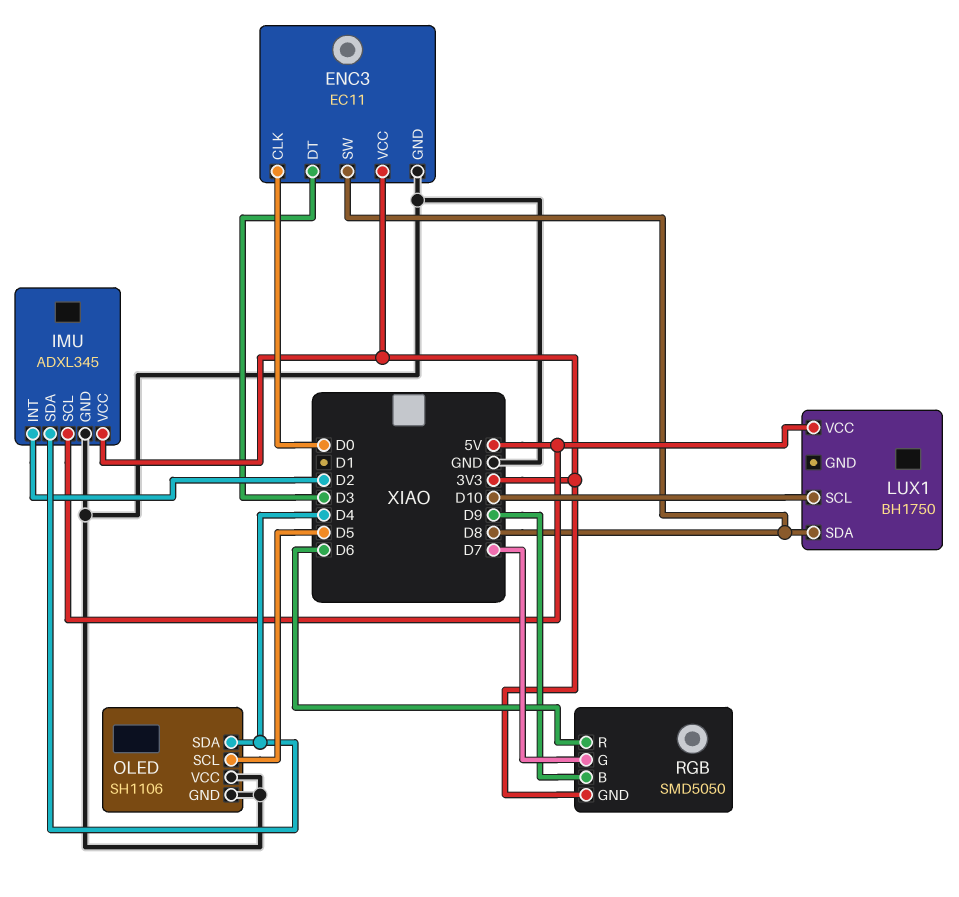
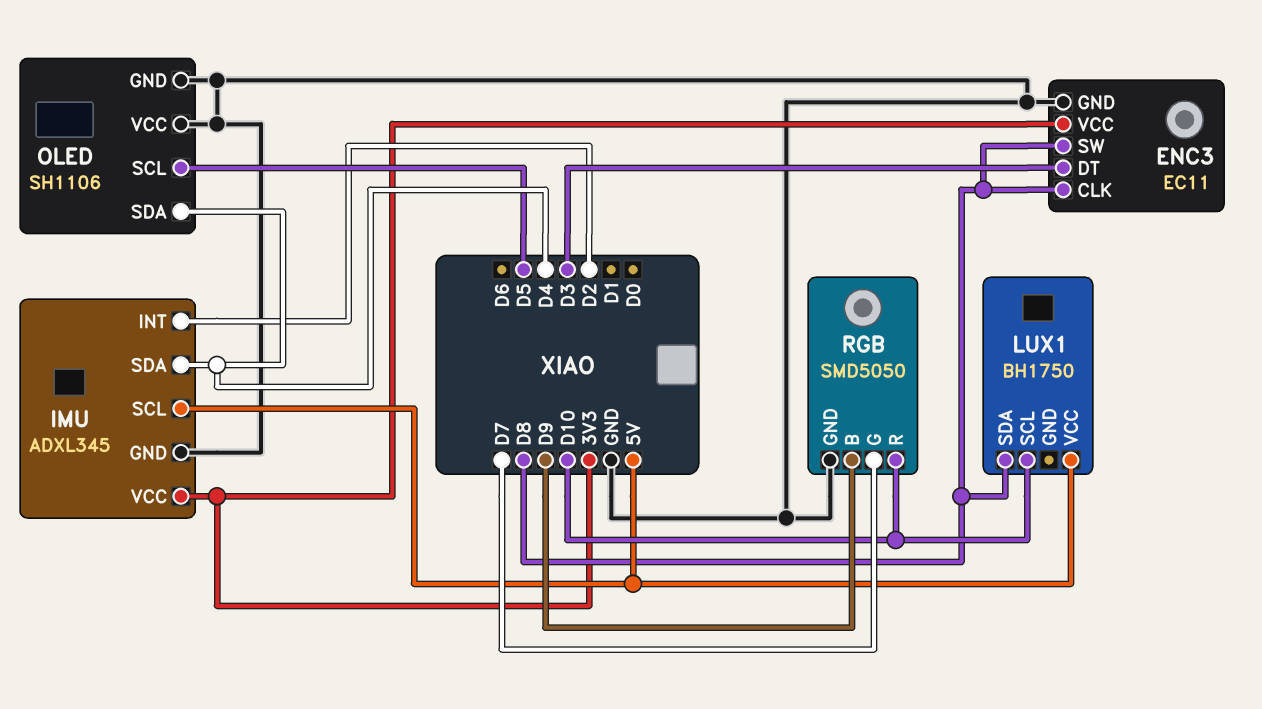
ENC3 pin CLK: D0 -> D8
RGB pin GND: 3V3 -> GND
RGB pin R: D6 -> D10

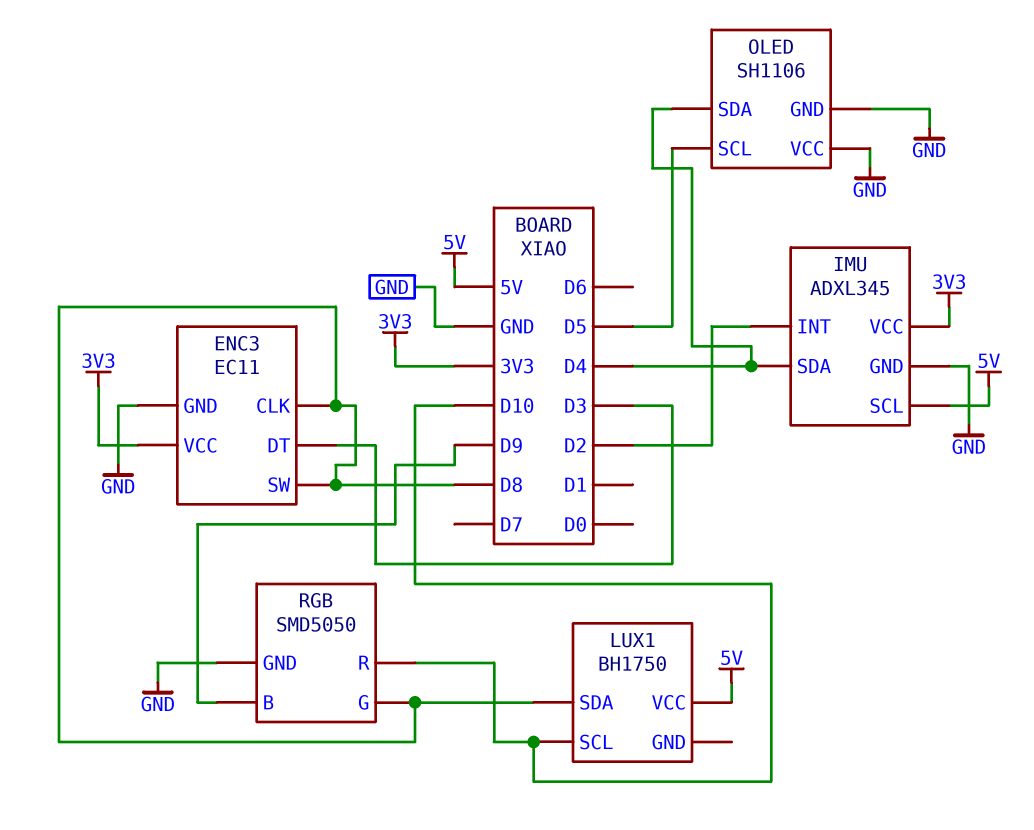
RGB pin G: D7 -> D8

